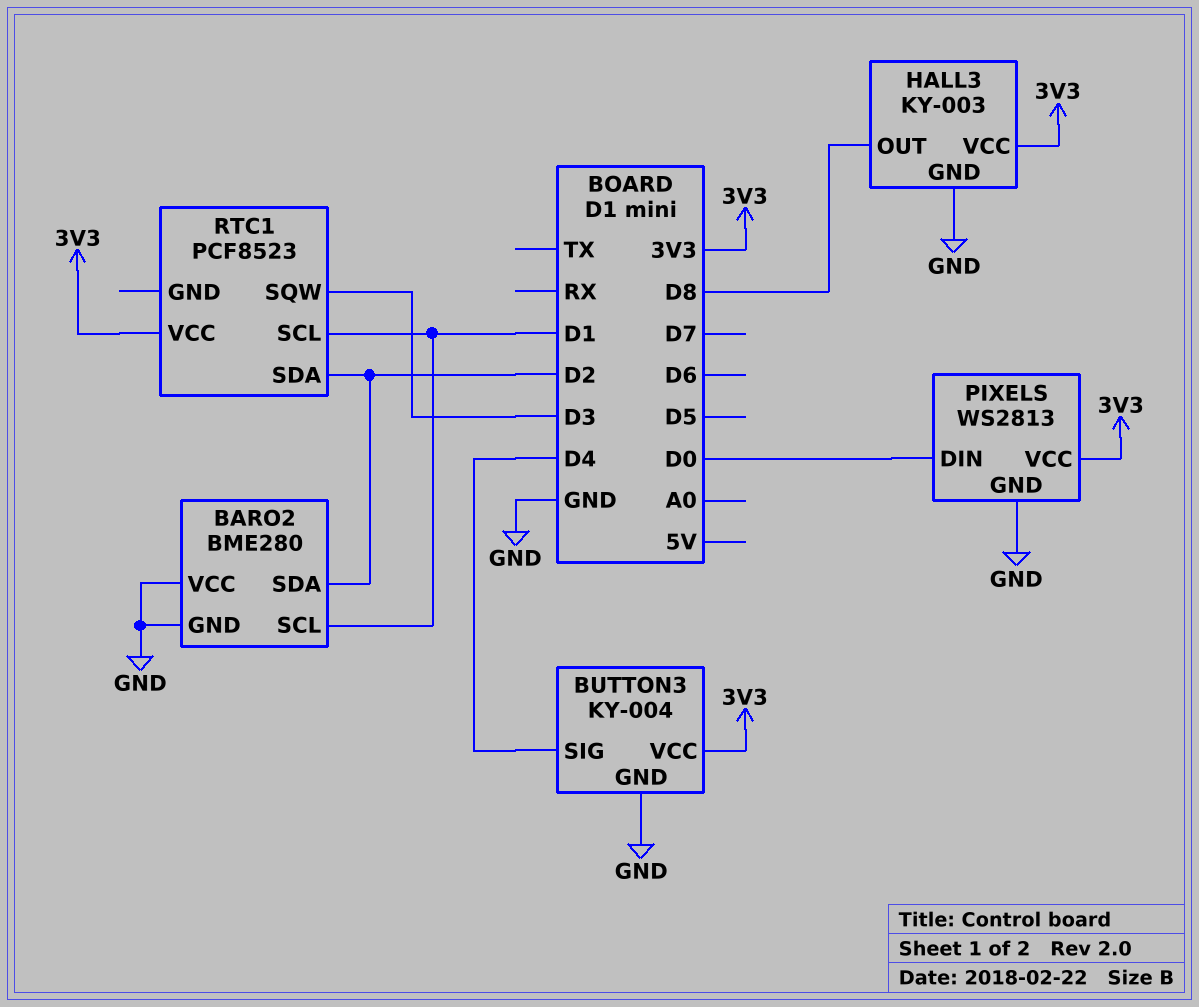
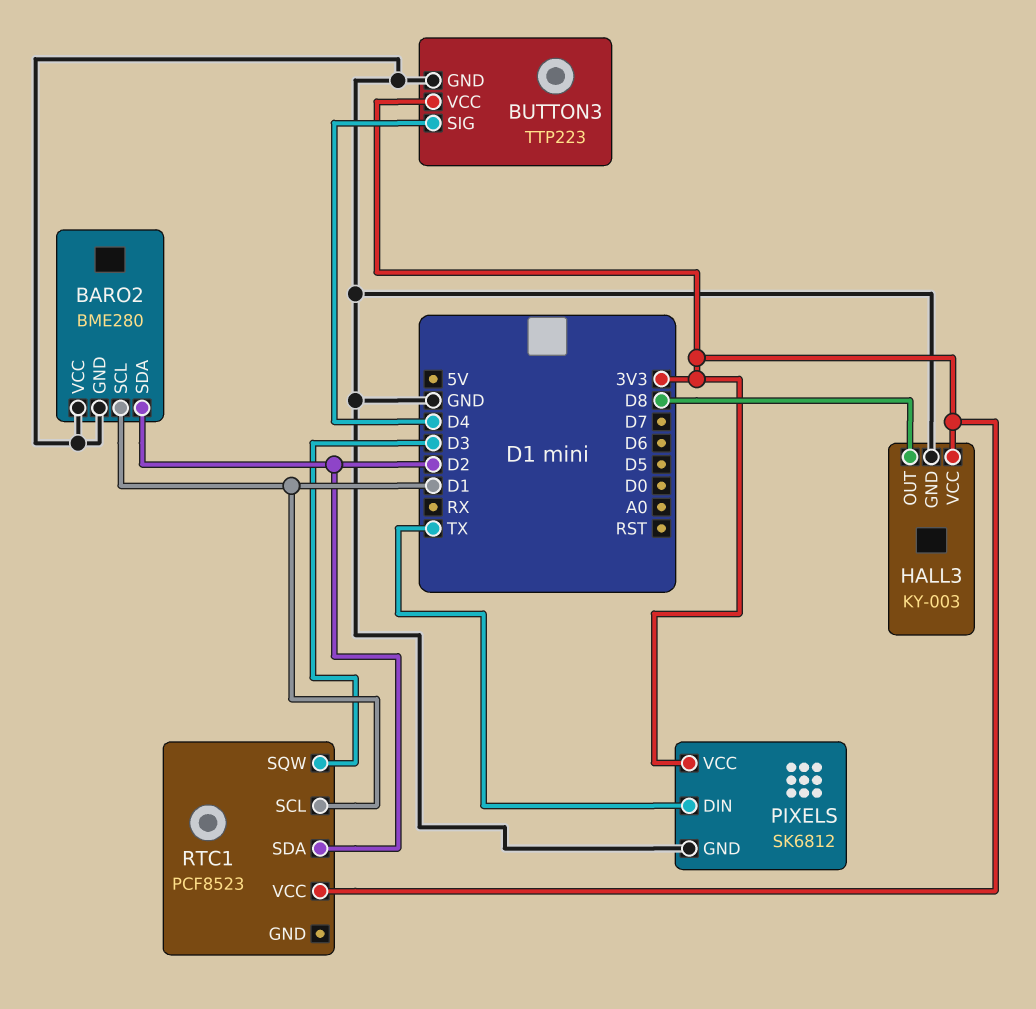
BUTTON3: KY-004 -> TTP223
PIXELS: WS2813 -> SK6812
PIXELS pin DIN: D0 -> TX

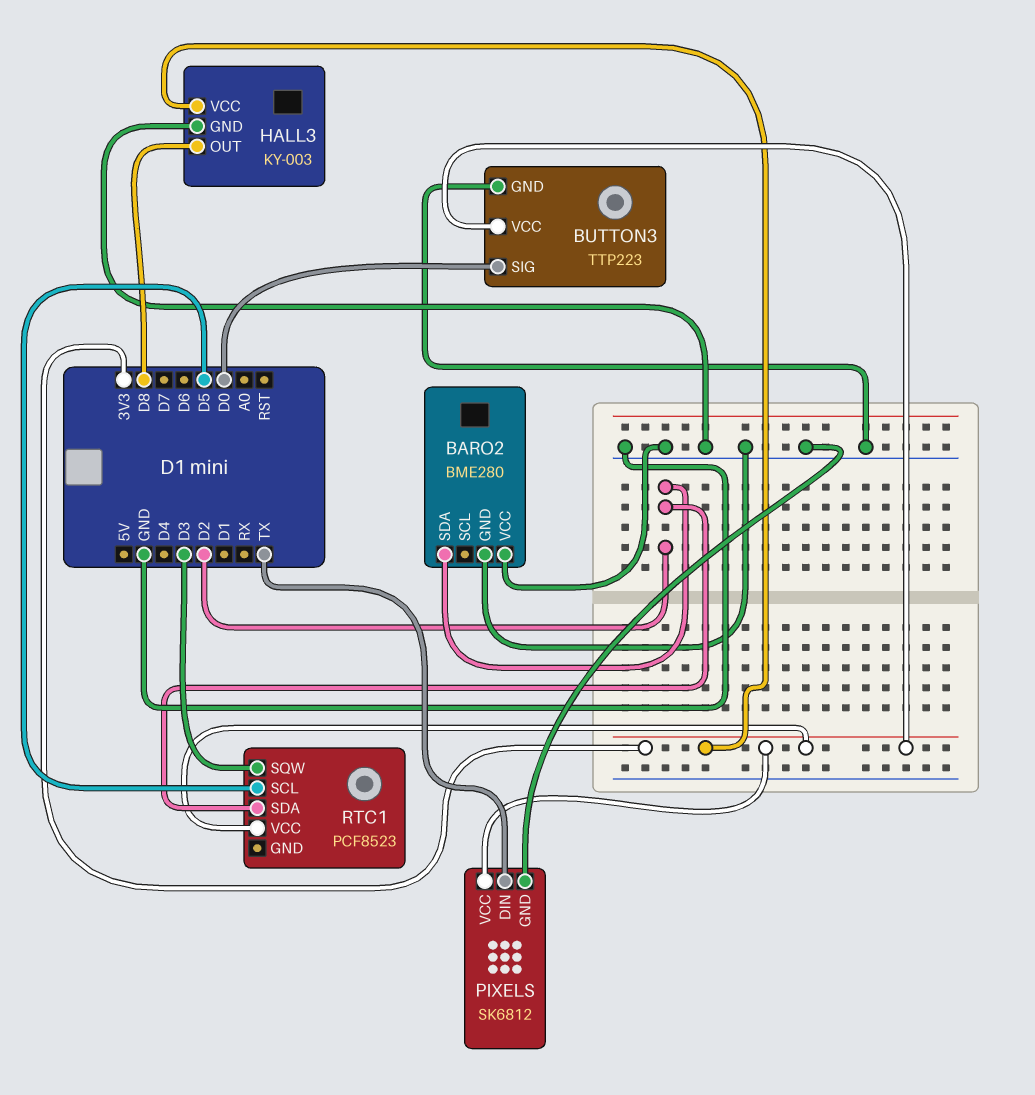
BARO2 pin SCL: D1 -> none
BUTTON3 pin SIG: D4 -> D0
RTC1 pin SCL: D1 -> D5

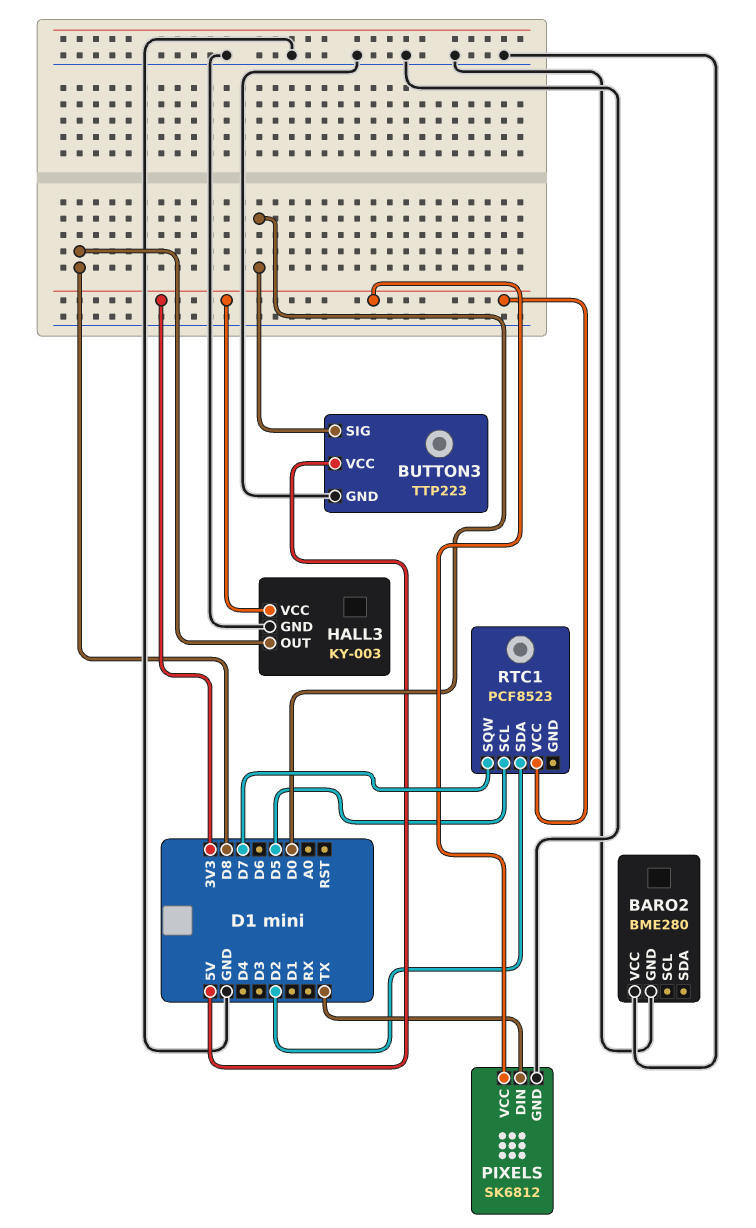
BARO2 pin SDA: D2 -> none
BUTTON3 pin VCC: 3V3 -> 5V
RTC1 pin SQW: D3 -> D7

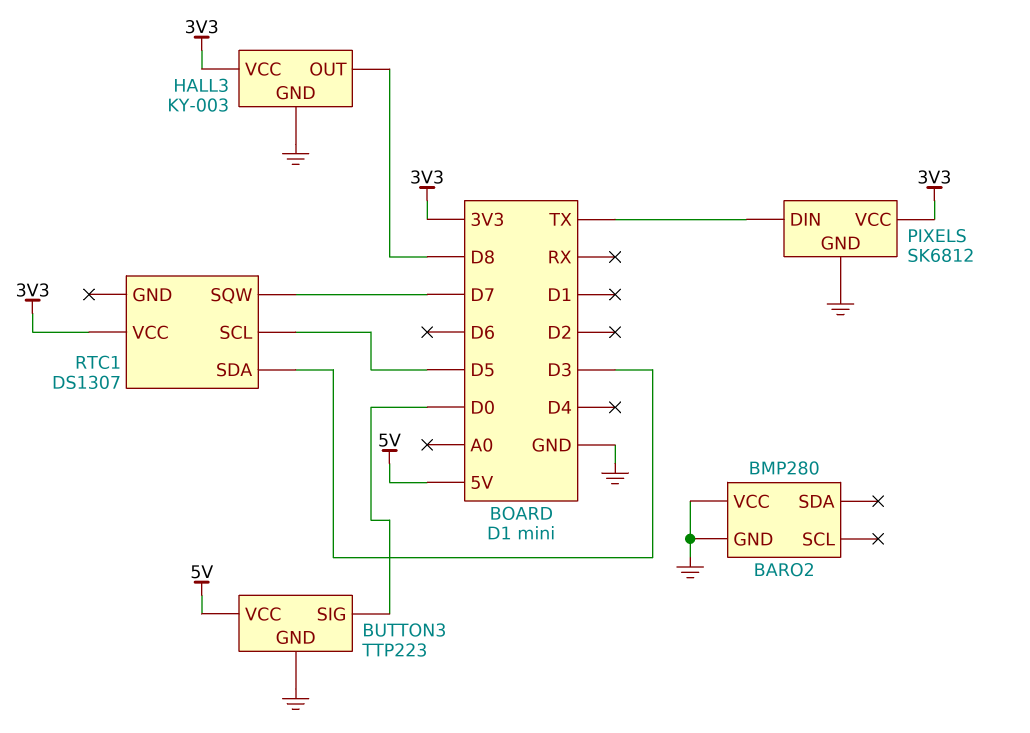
BARO2: BME280 -> BMP280
RTC1: PCF8523 -> DS1307
RTC1 pin SDA: D2 -> D3

